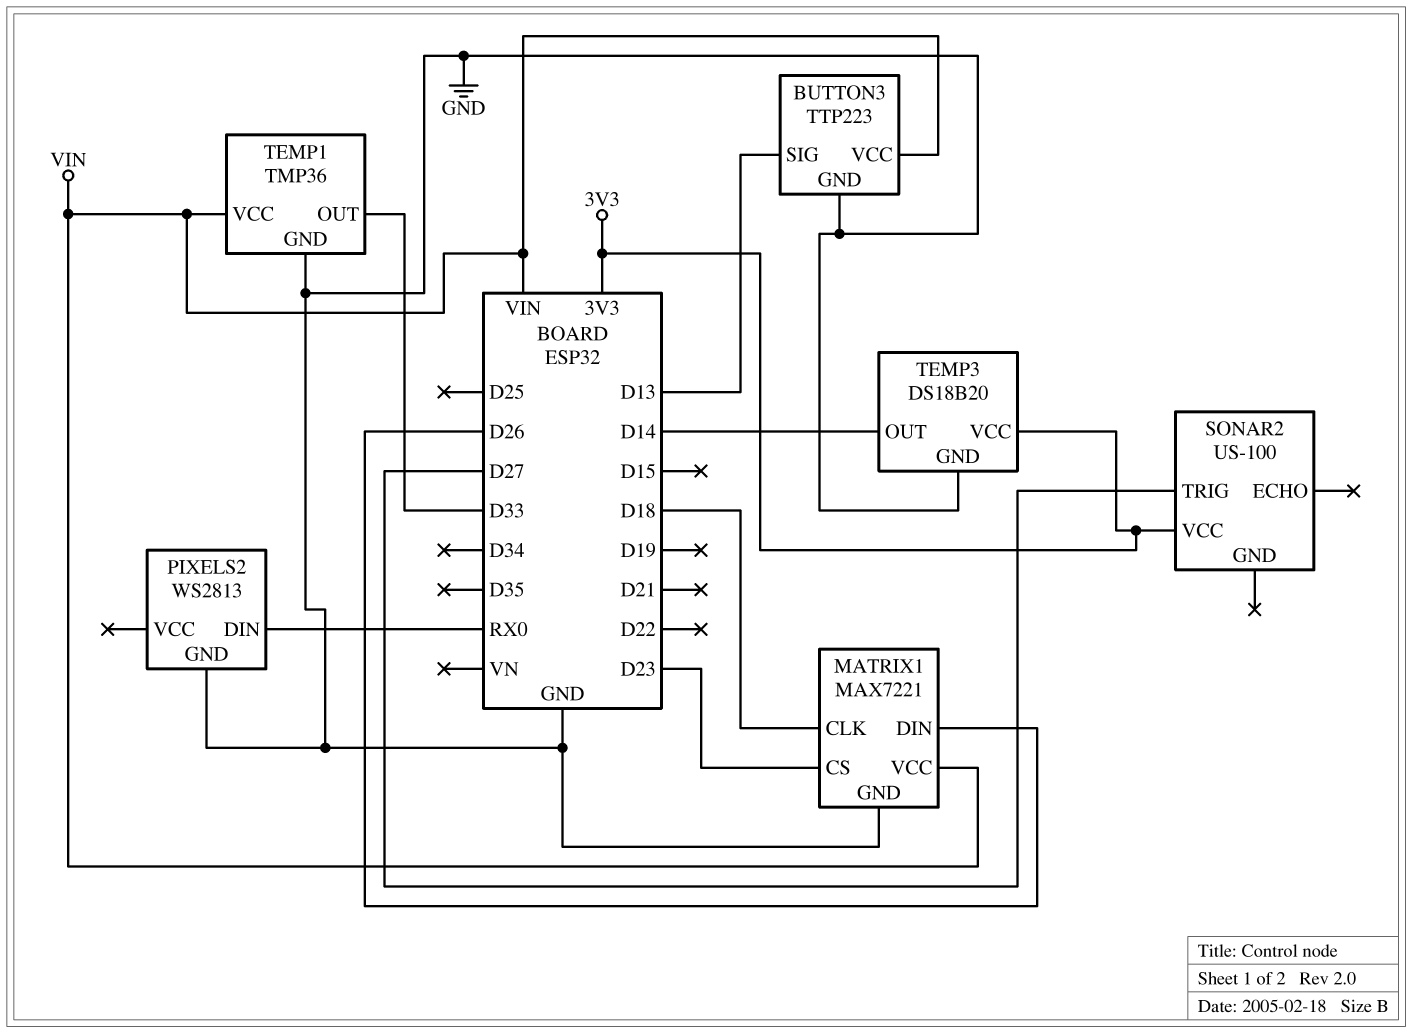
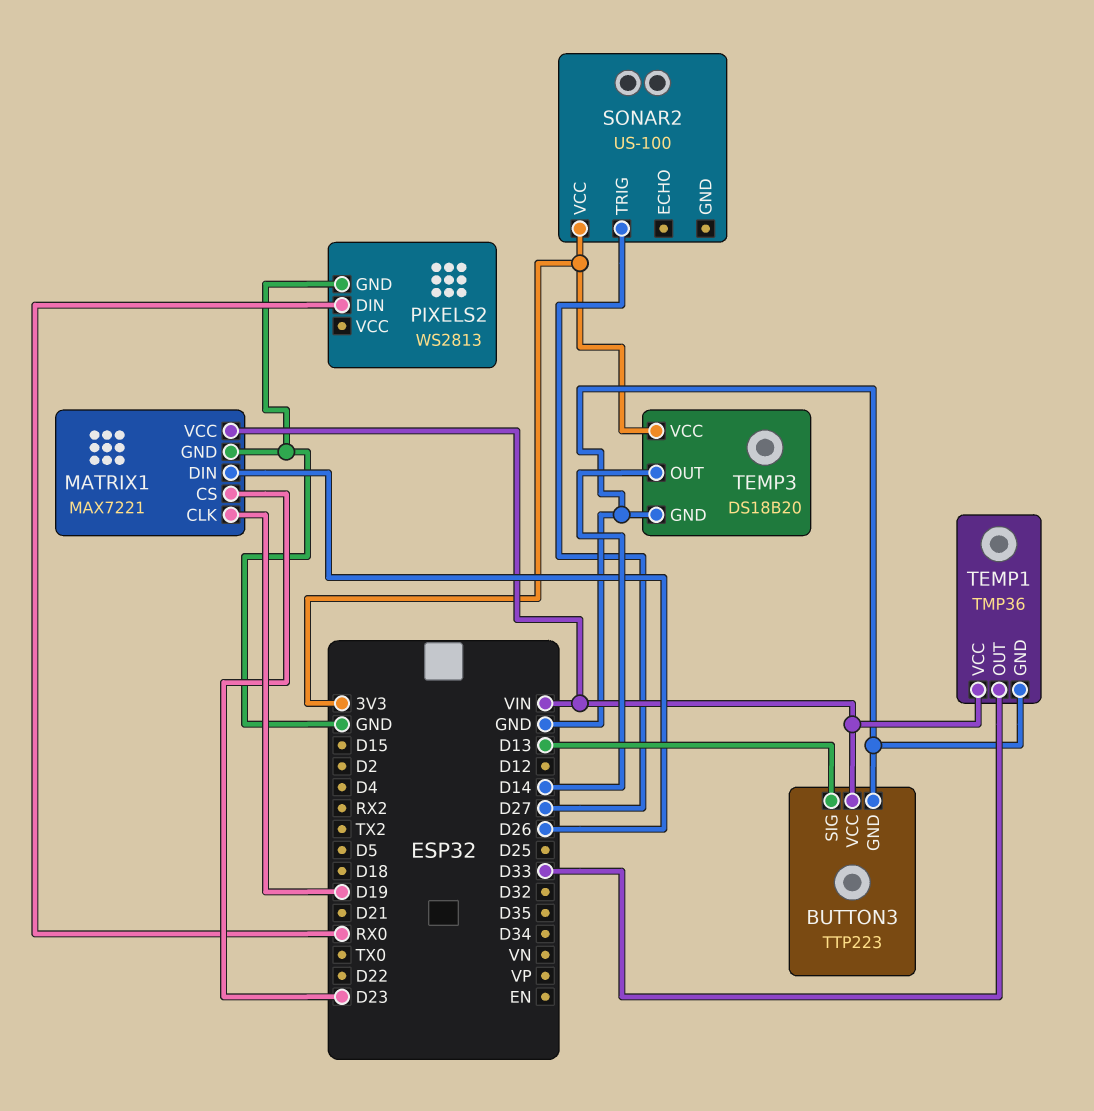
MATRIX1 pin CLK: D18 -> D19

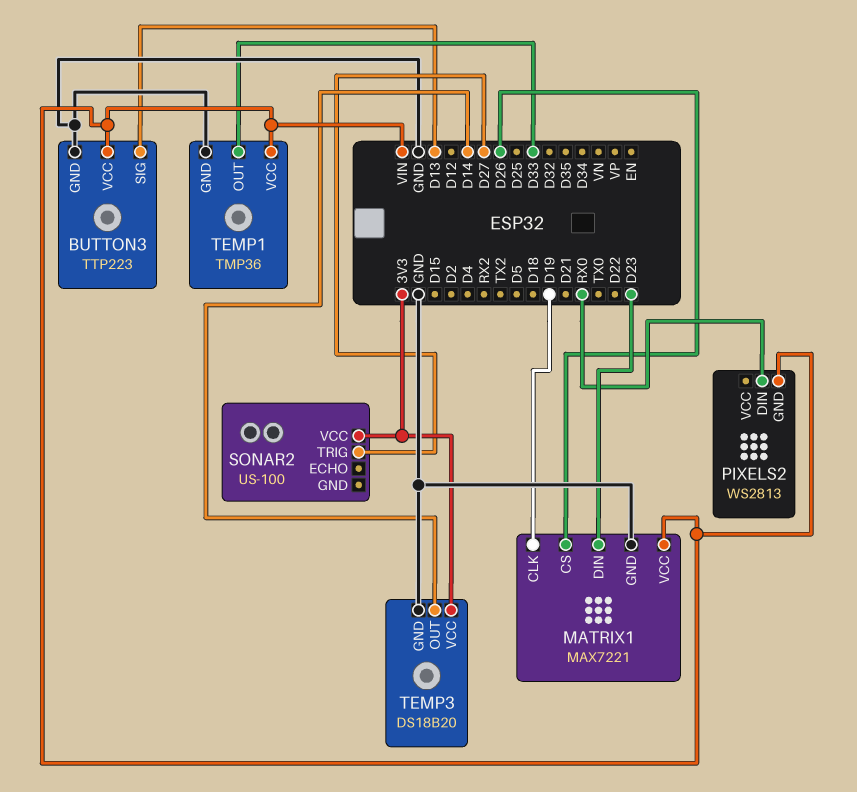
MATRIX1 pin CS: D23 -> D26
MATRIX1 pin DIN: D26 -> D23
PIXELS2 pin GND: GND -> VIN

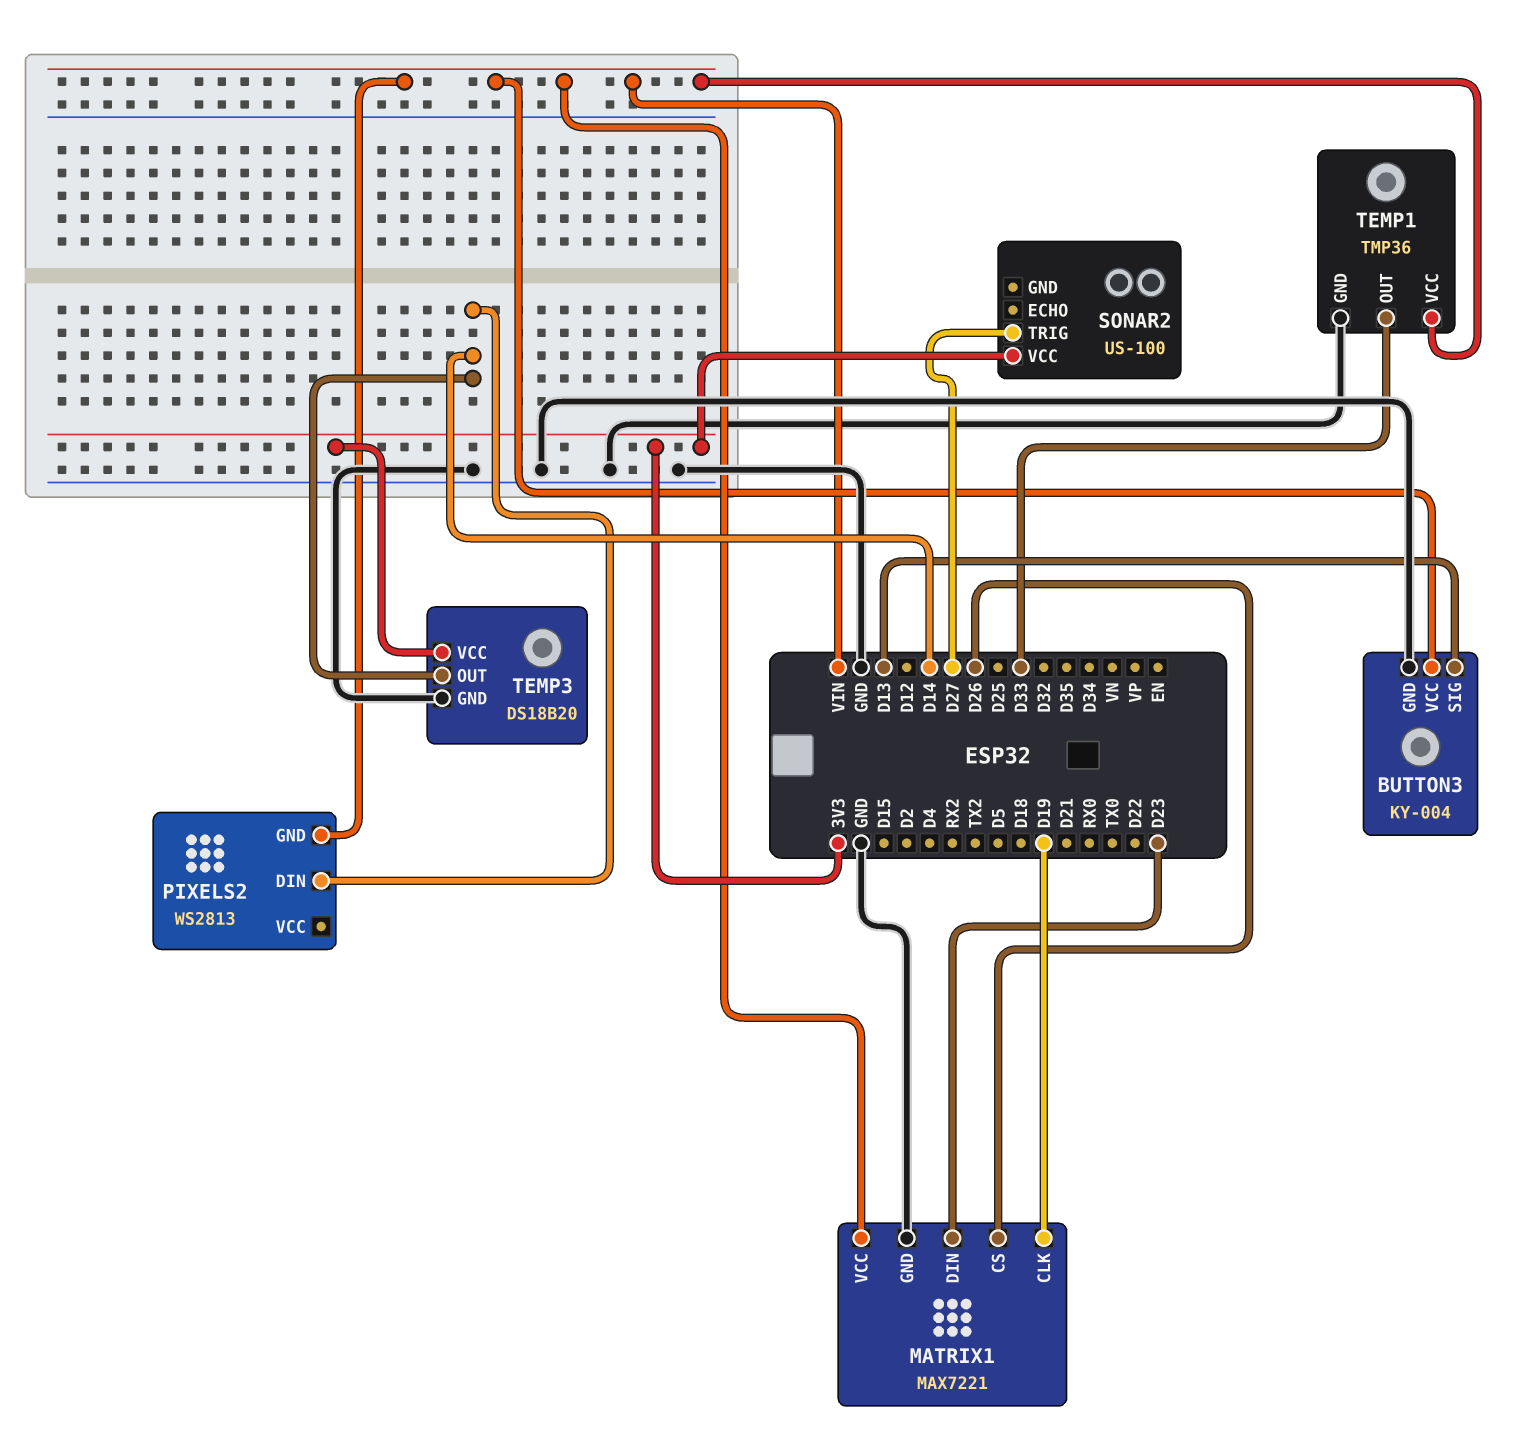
BUTTON3: TTP223 -> KY-004
PIXELS2 pin DIN: RX0 -> D14

